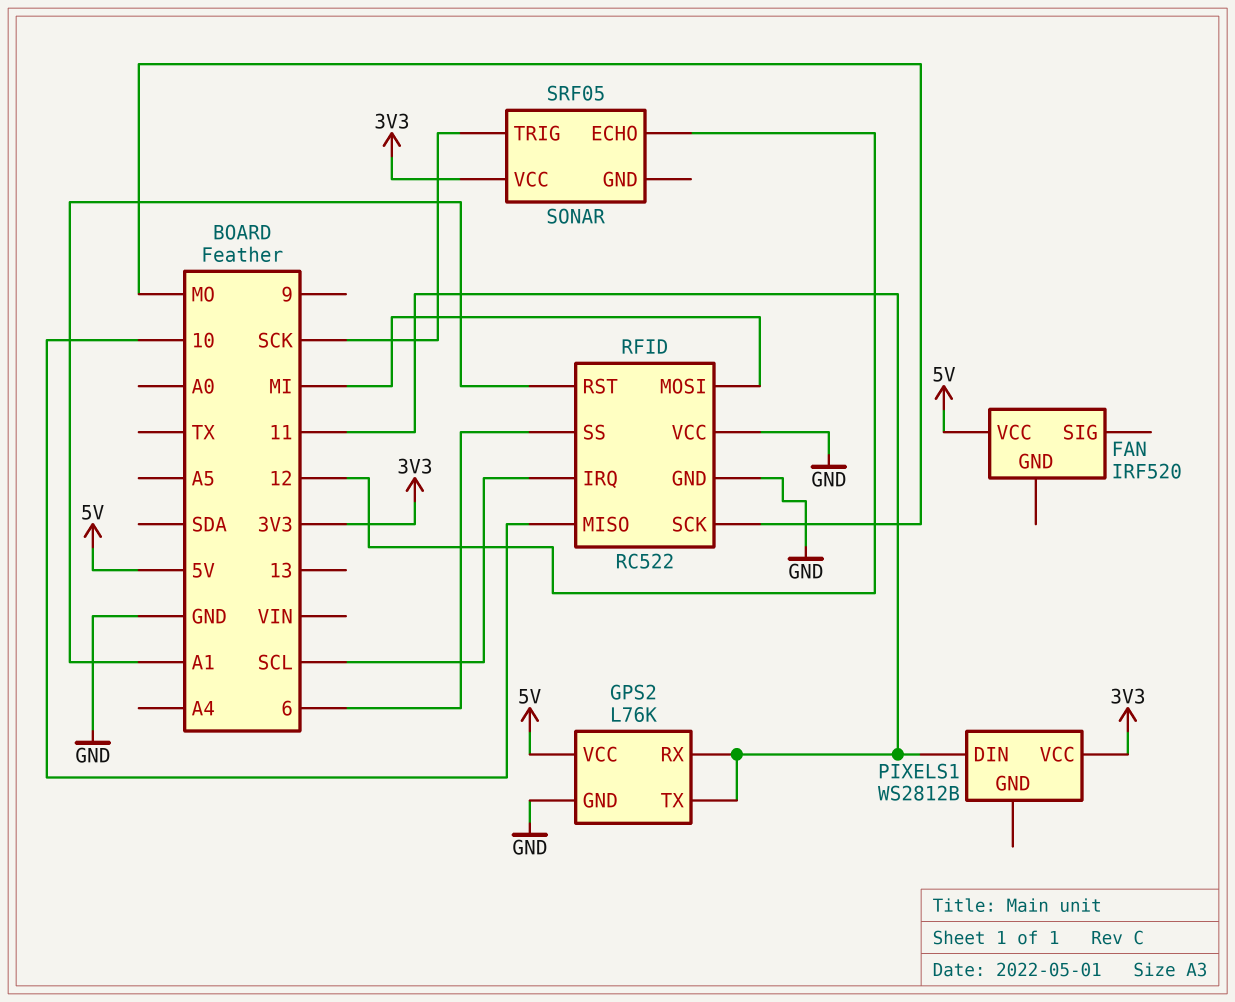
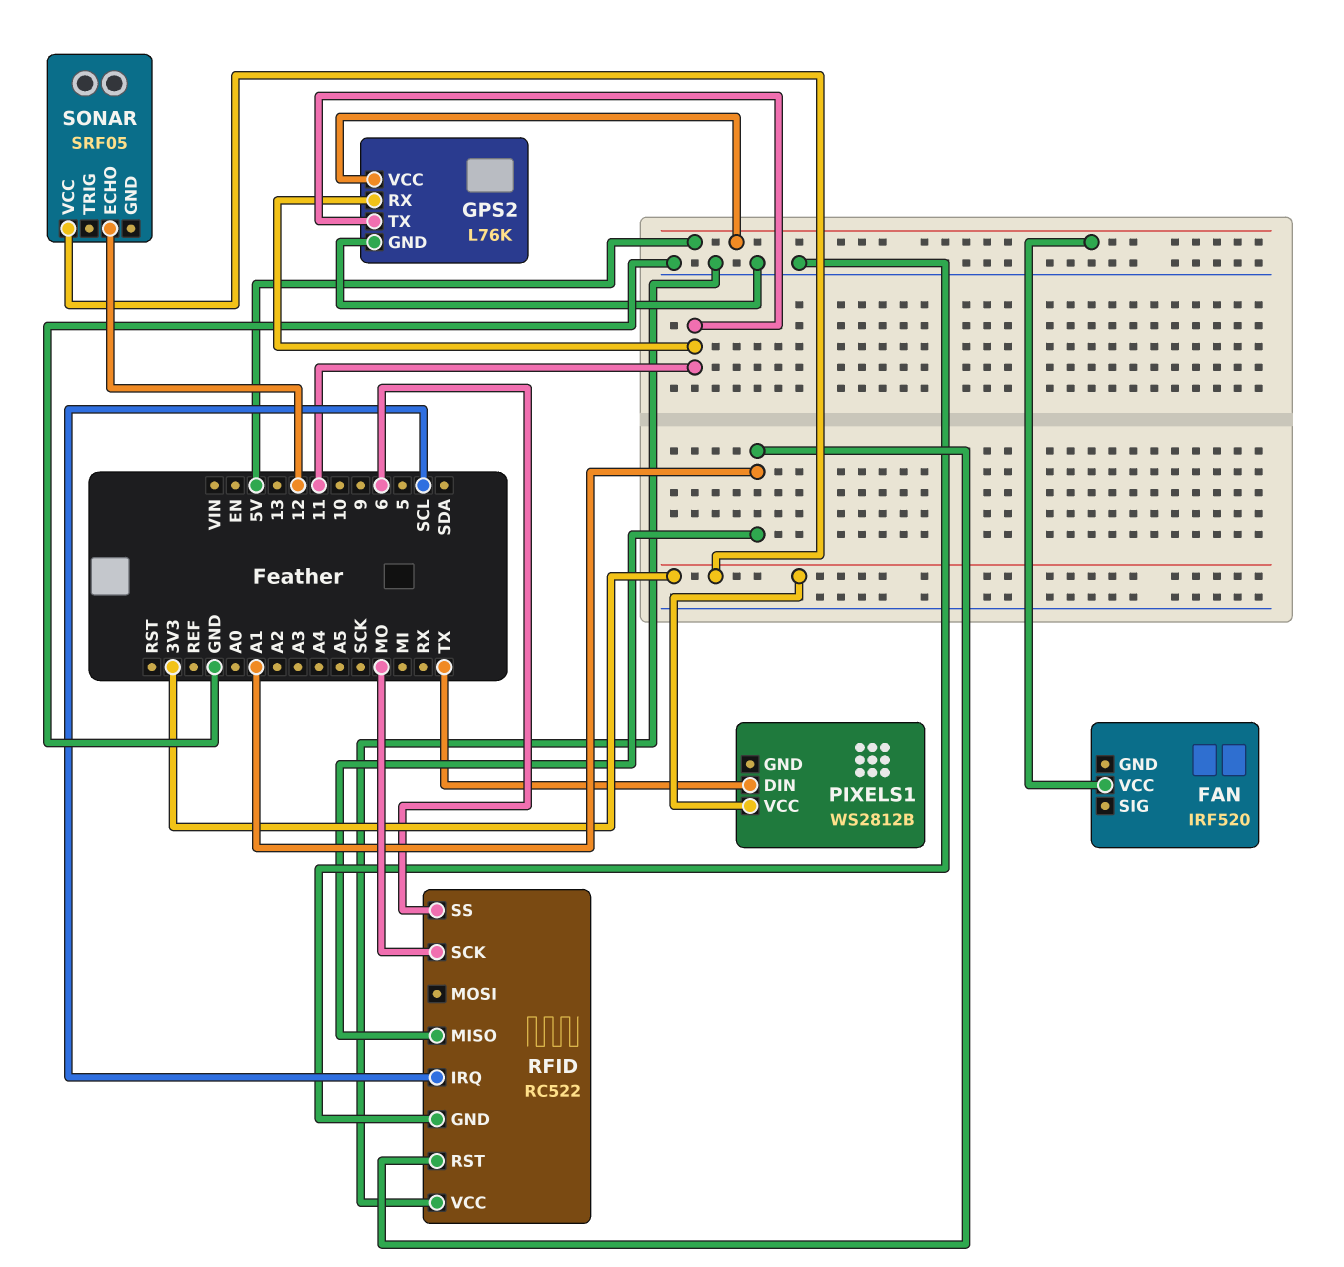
PIXELS1 pin DIN: 11 -> TX
RFID pin MISO: 10 -> A1
RFID pin MOSI: MI -> none
SONAR pin TRIG: SCK -> none

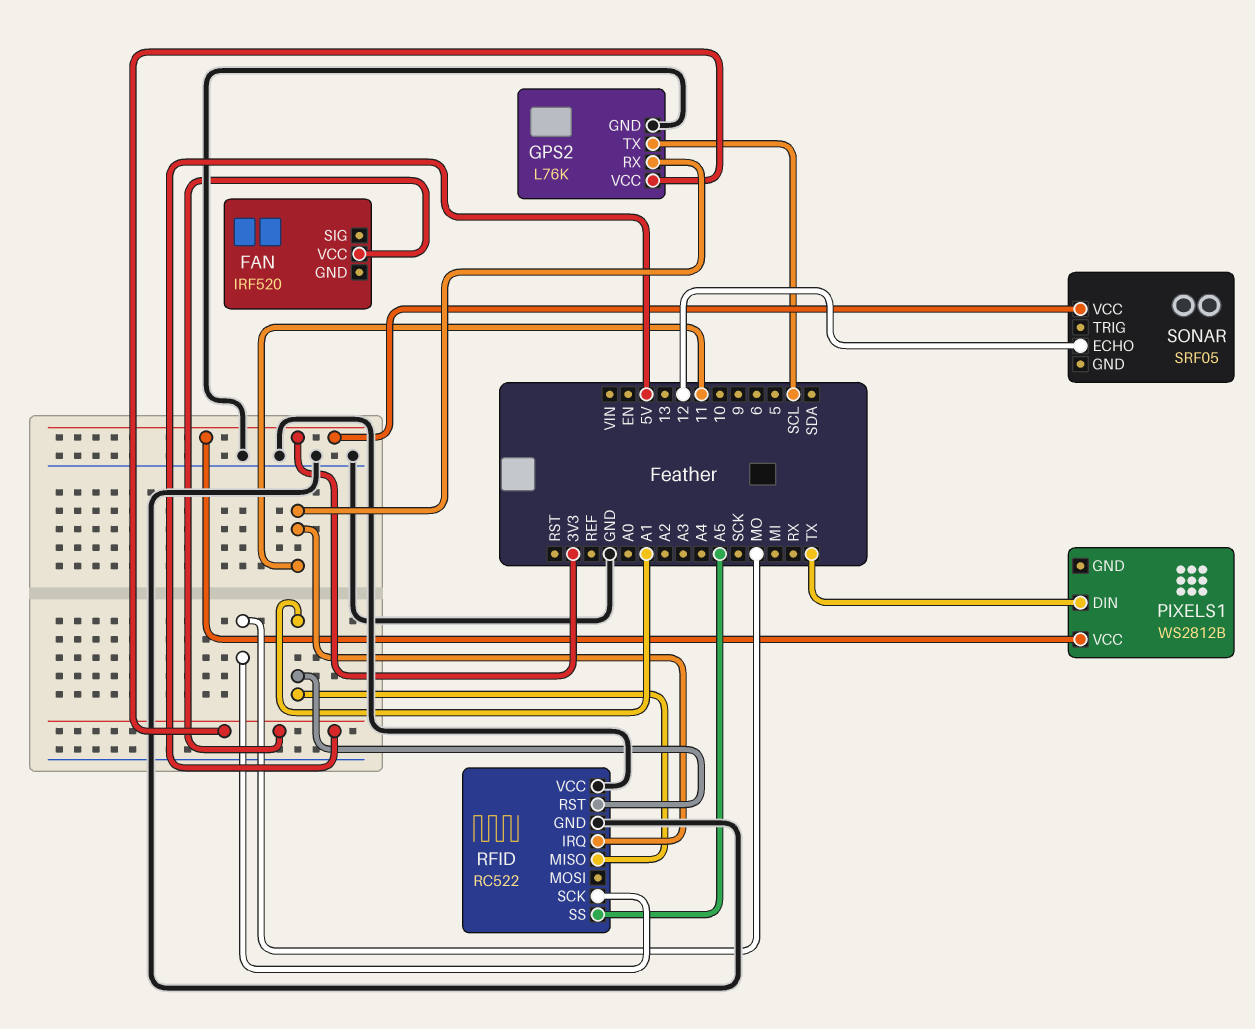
GPS2 pin TX: 11 -> SCL
RFID pin IRQ: SCL -> 11
RFID pin SS: 6 -> A5

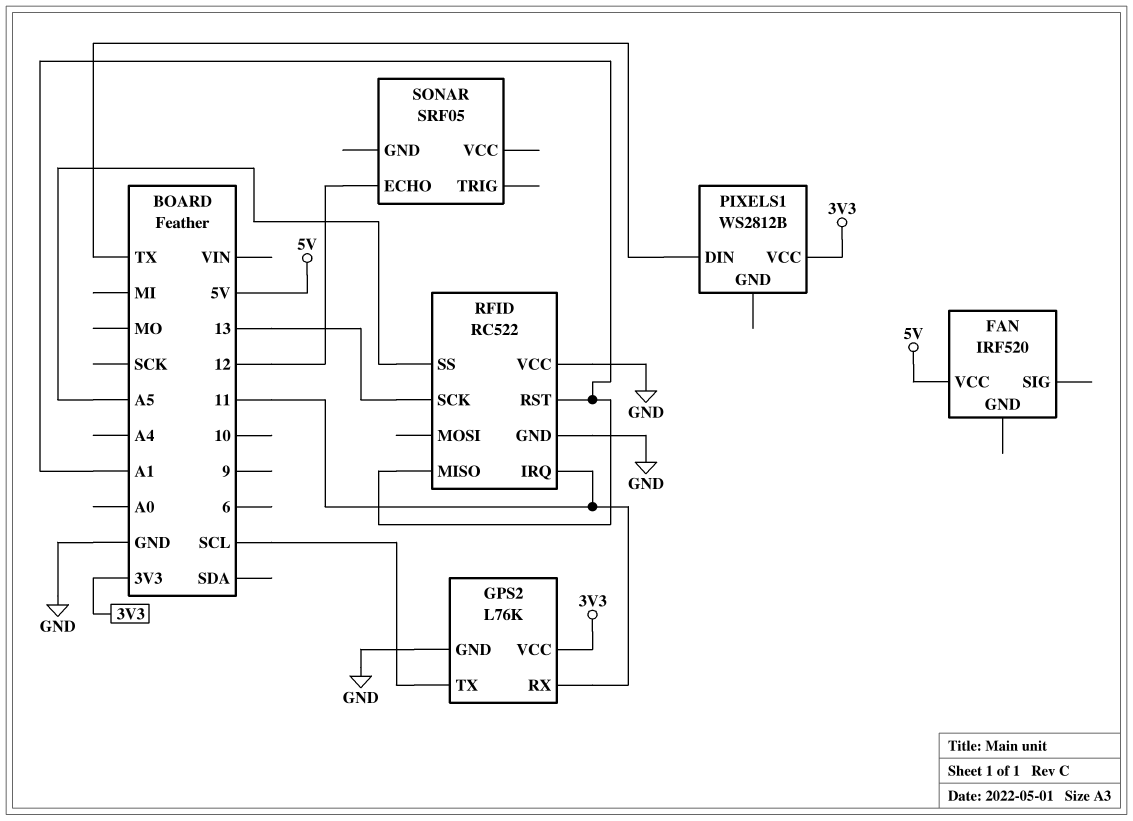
GPS2 pin VCC: 5V -> 3V3
RFID pin SCK: MO -> 13
SONAR pin VCC: 3V3 -> none

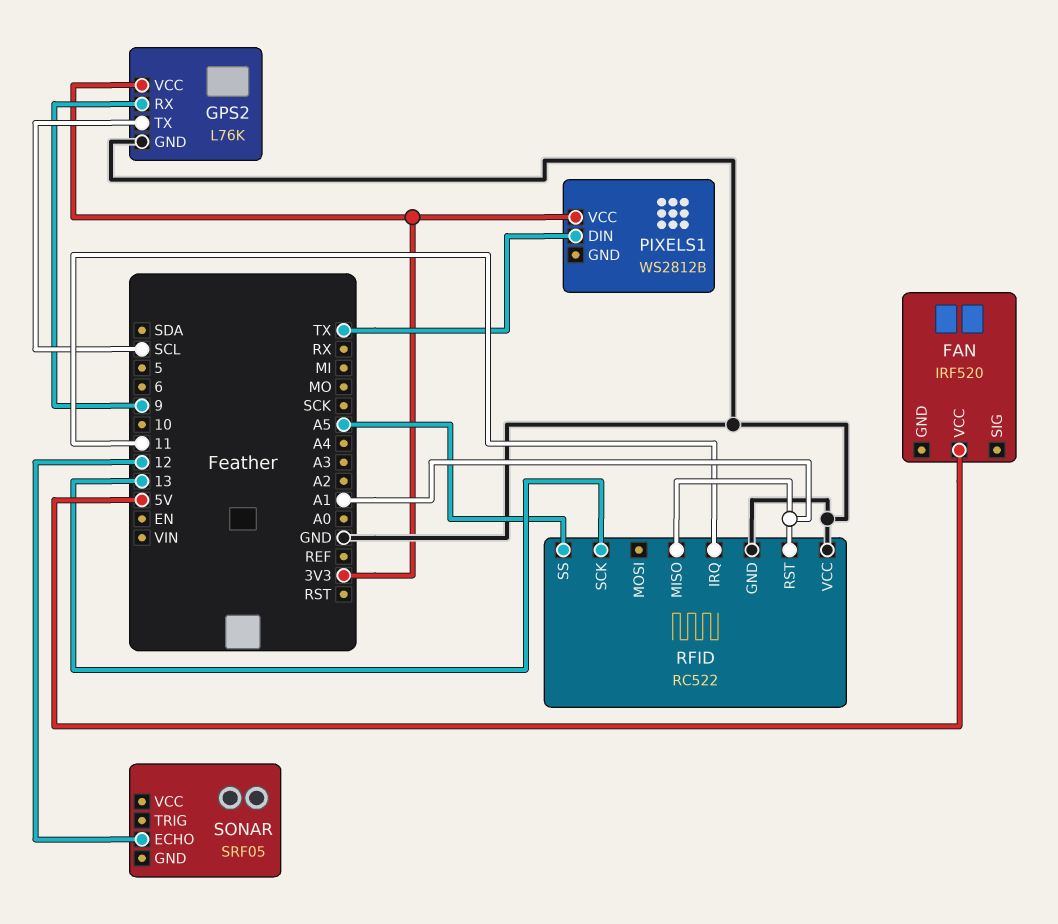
GPS2 pin RX: 11 -> 9

